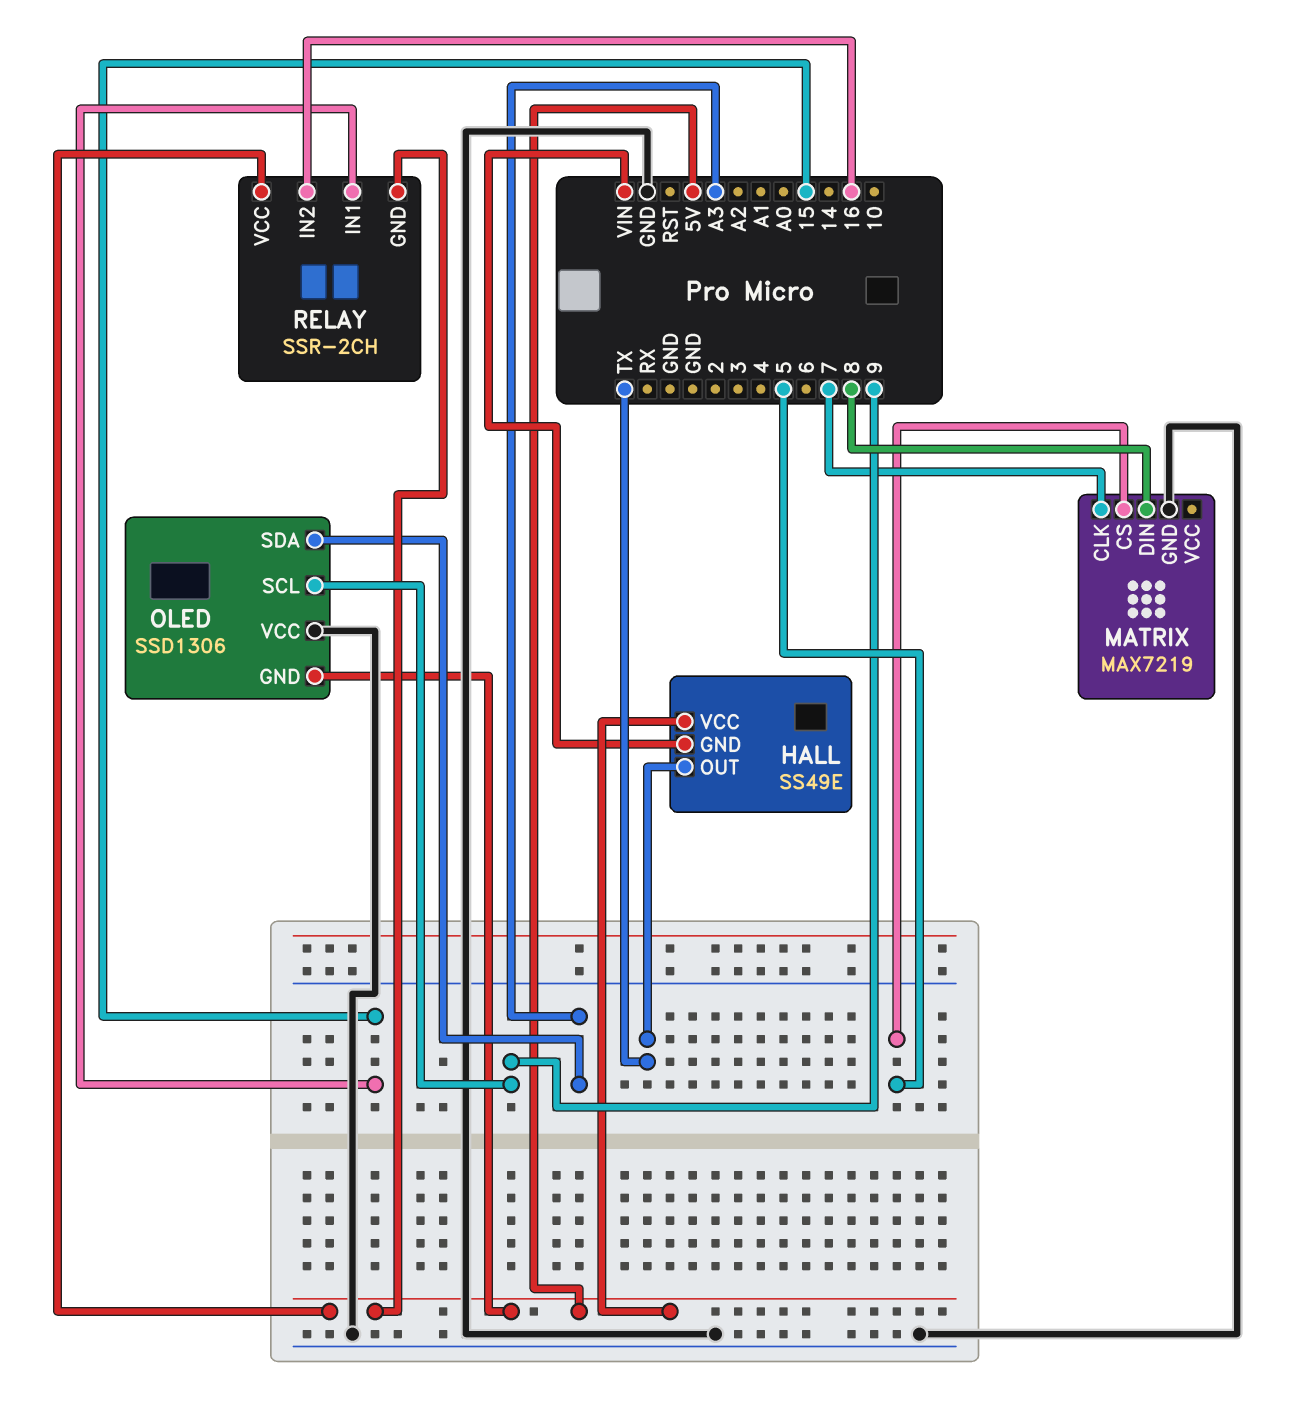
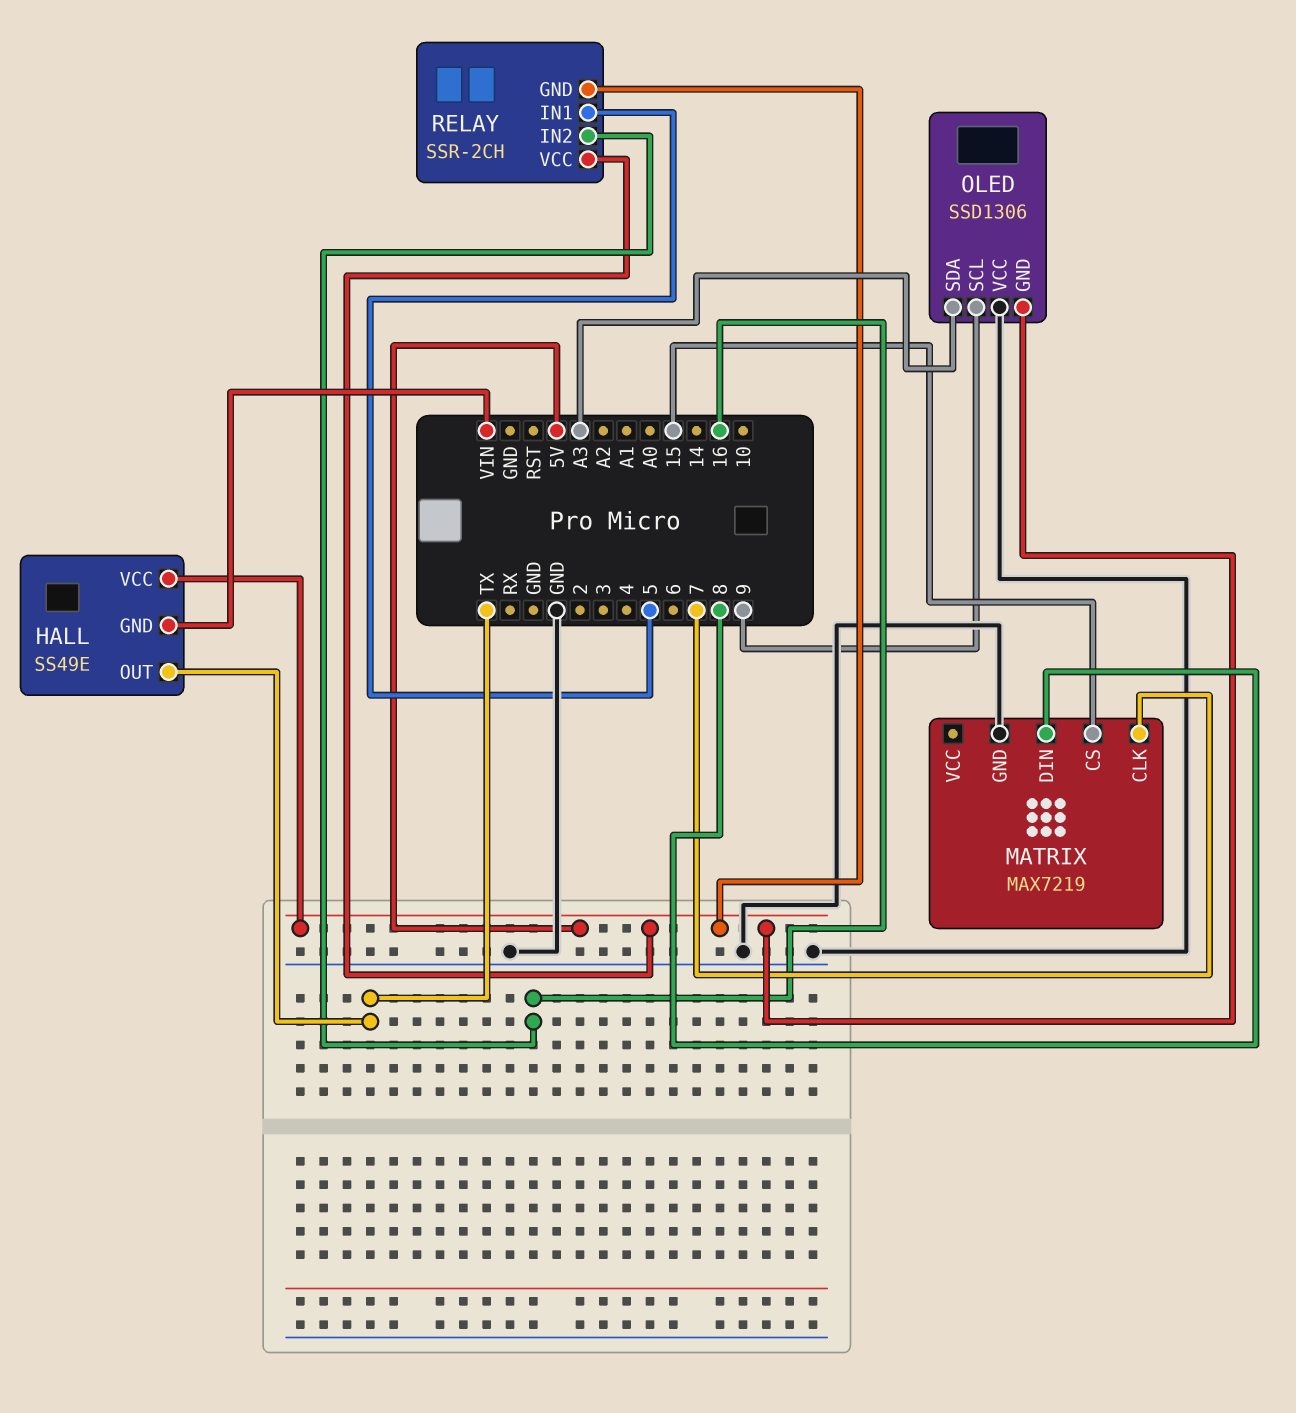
MATRIX pin CS: 5 -> 15
RELAY pin IN1: 15 -> 5

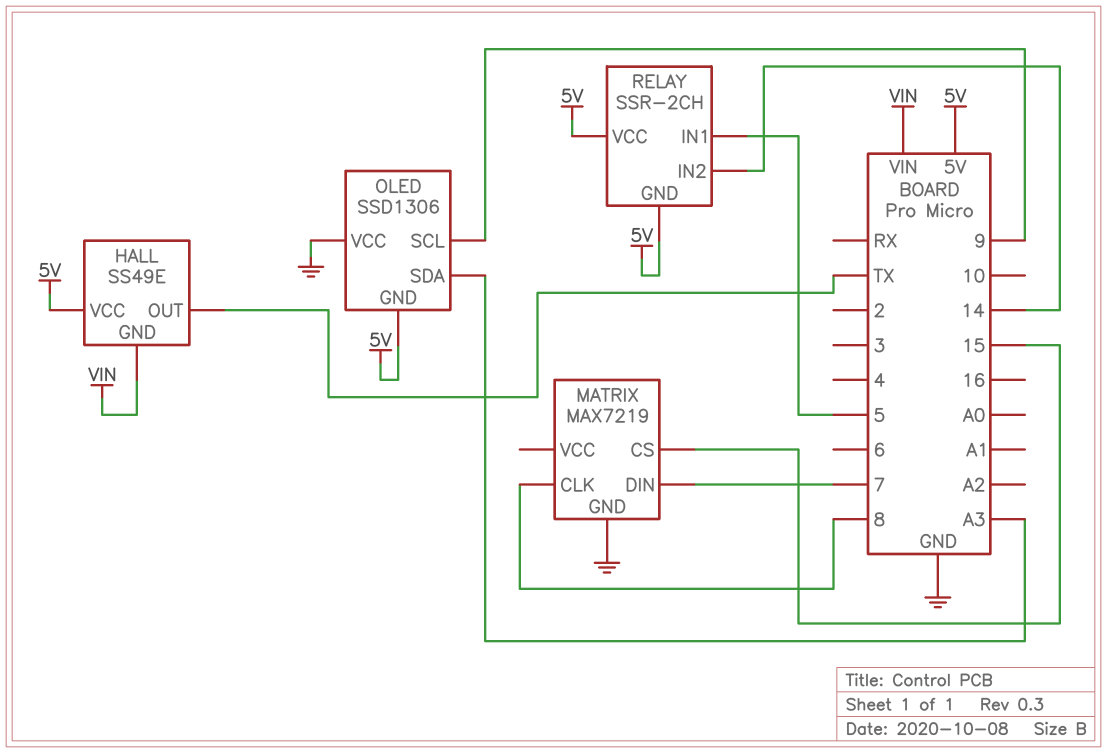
MATRIX pin CLK: 7 -> 8
MATRIX pin DIN: 8 -> 7
RELAY pin IN2: 16 -> 14

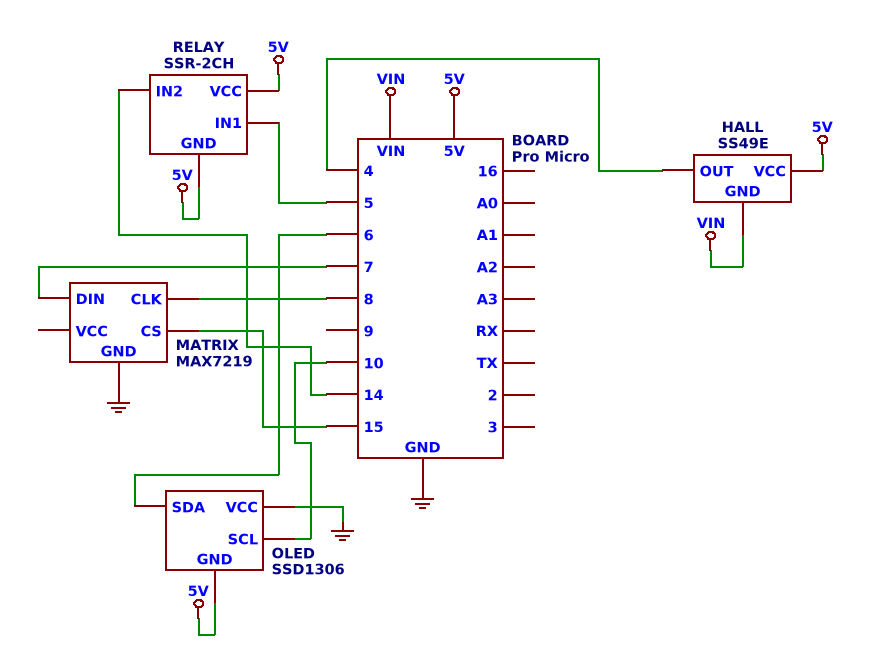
HALL pin OUT: TX -> 4
OLED pin SCL: 9 -> 10
OLED pin SDA: A3 -> 6

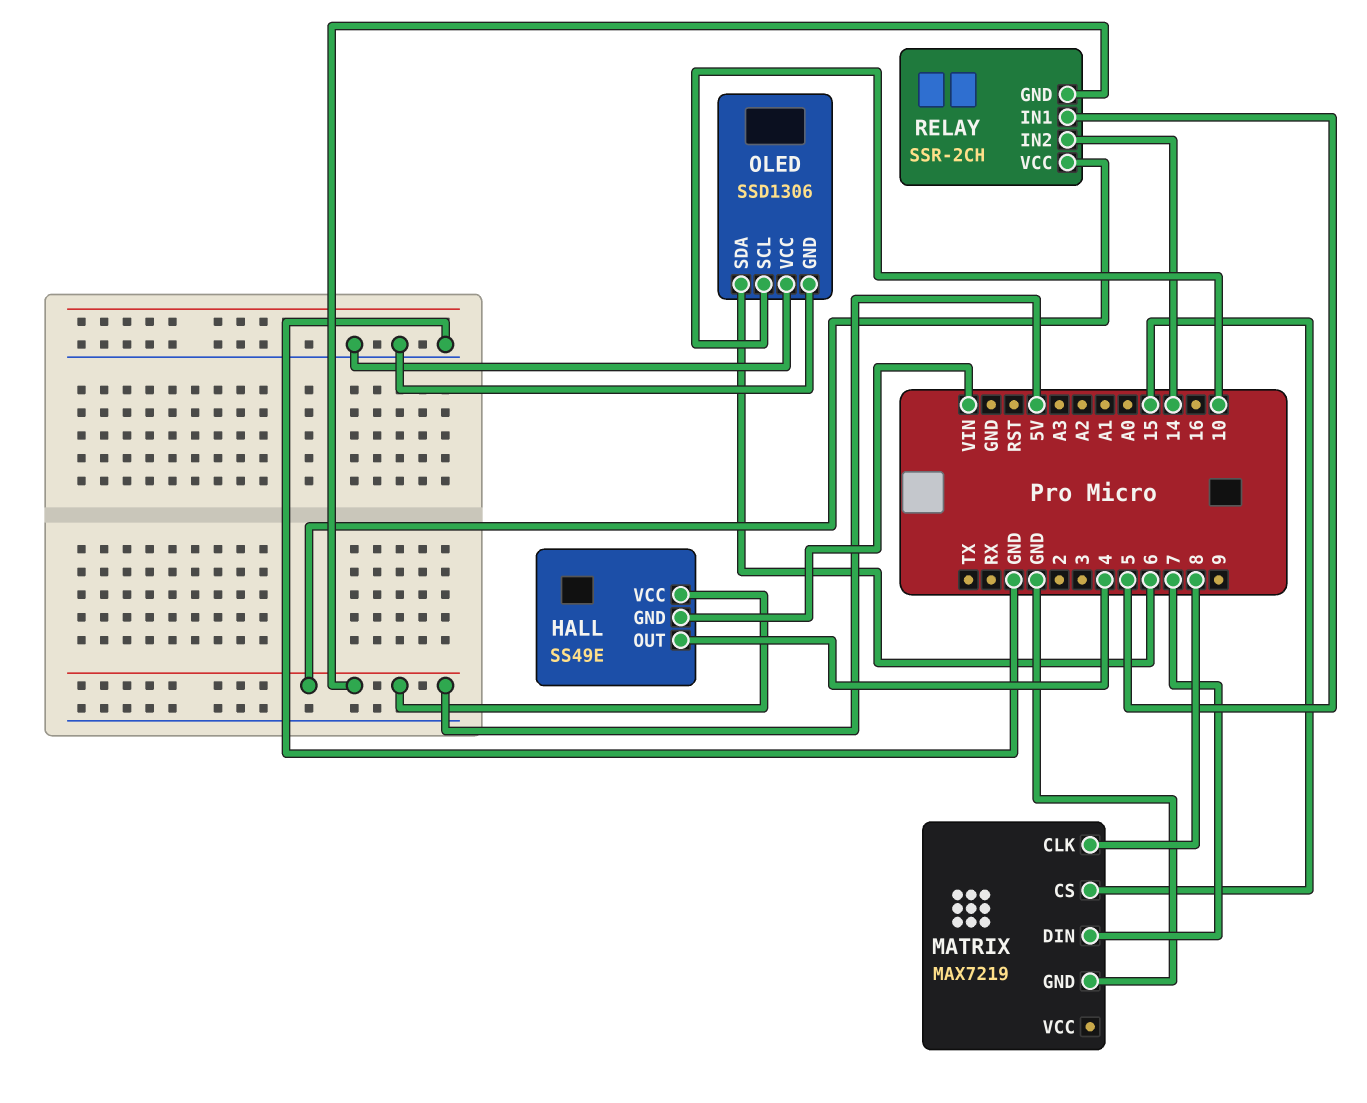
OLED pin GND: 5V -> GND

